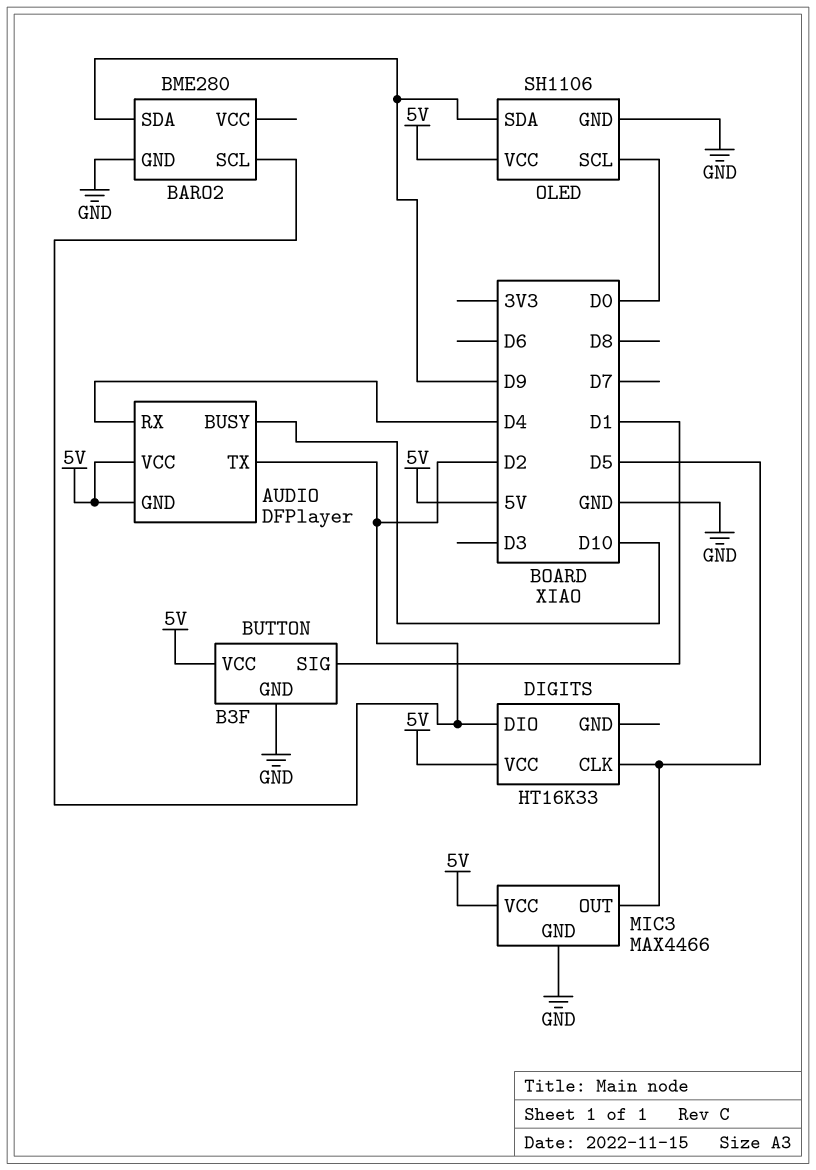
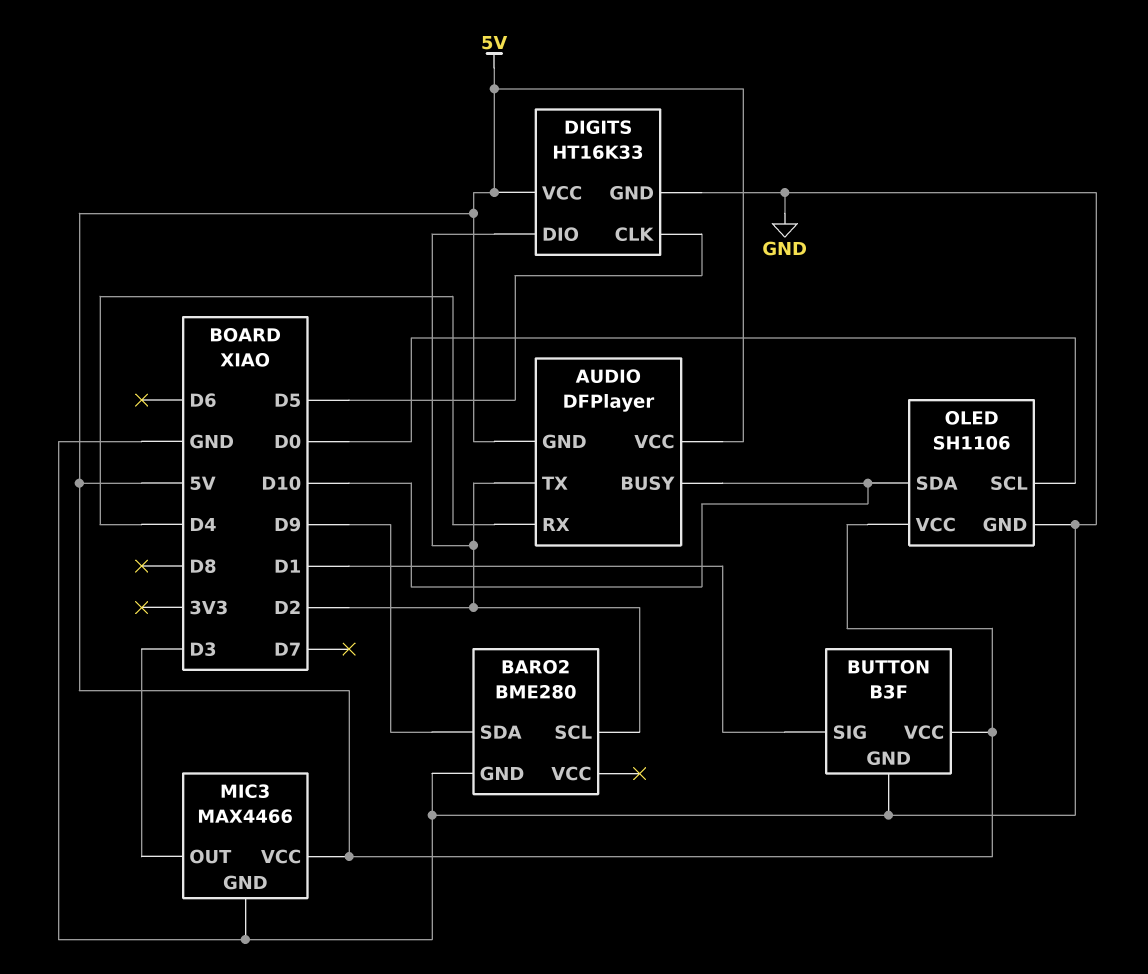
DIGITS pin GND: none -> GND
MIC3 pin OUT: D5 -> D3
OLED pin SDA: D9 -> D10

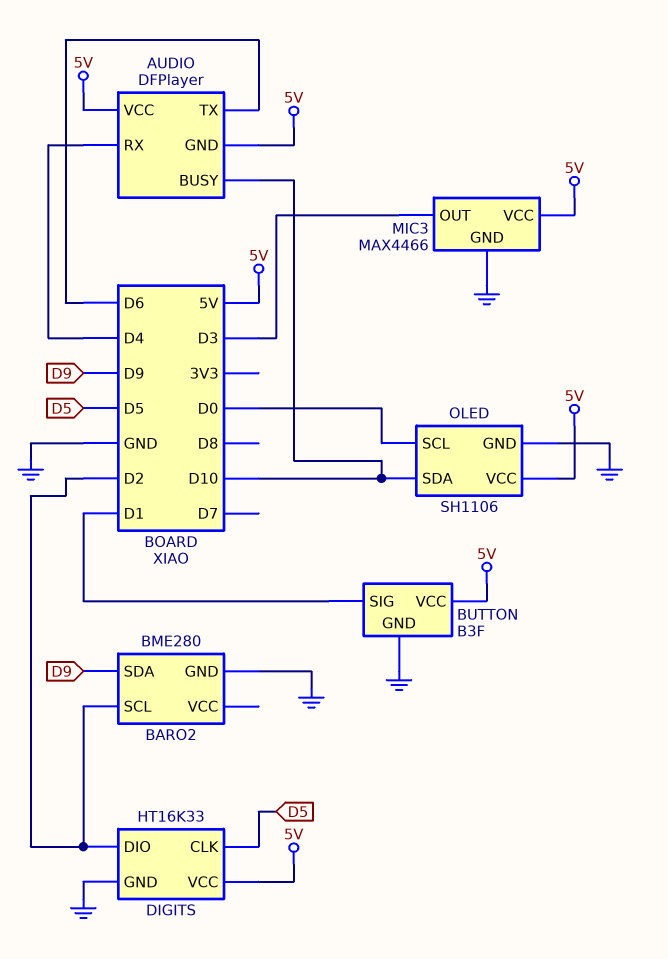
AUDIO pin TX: D2 -> D6

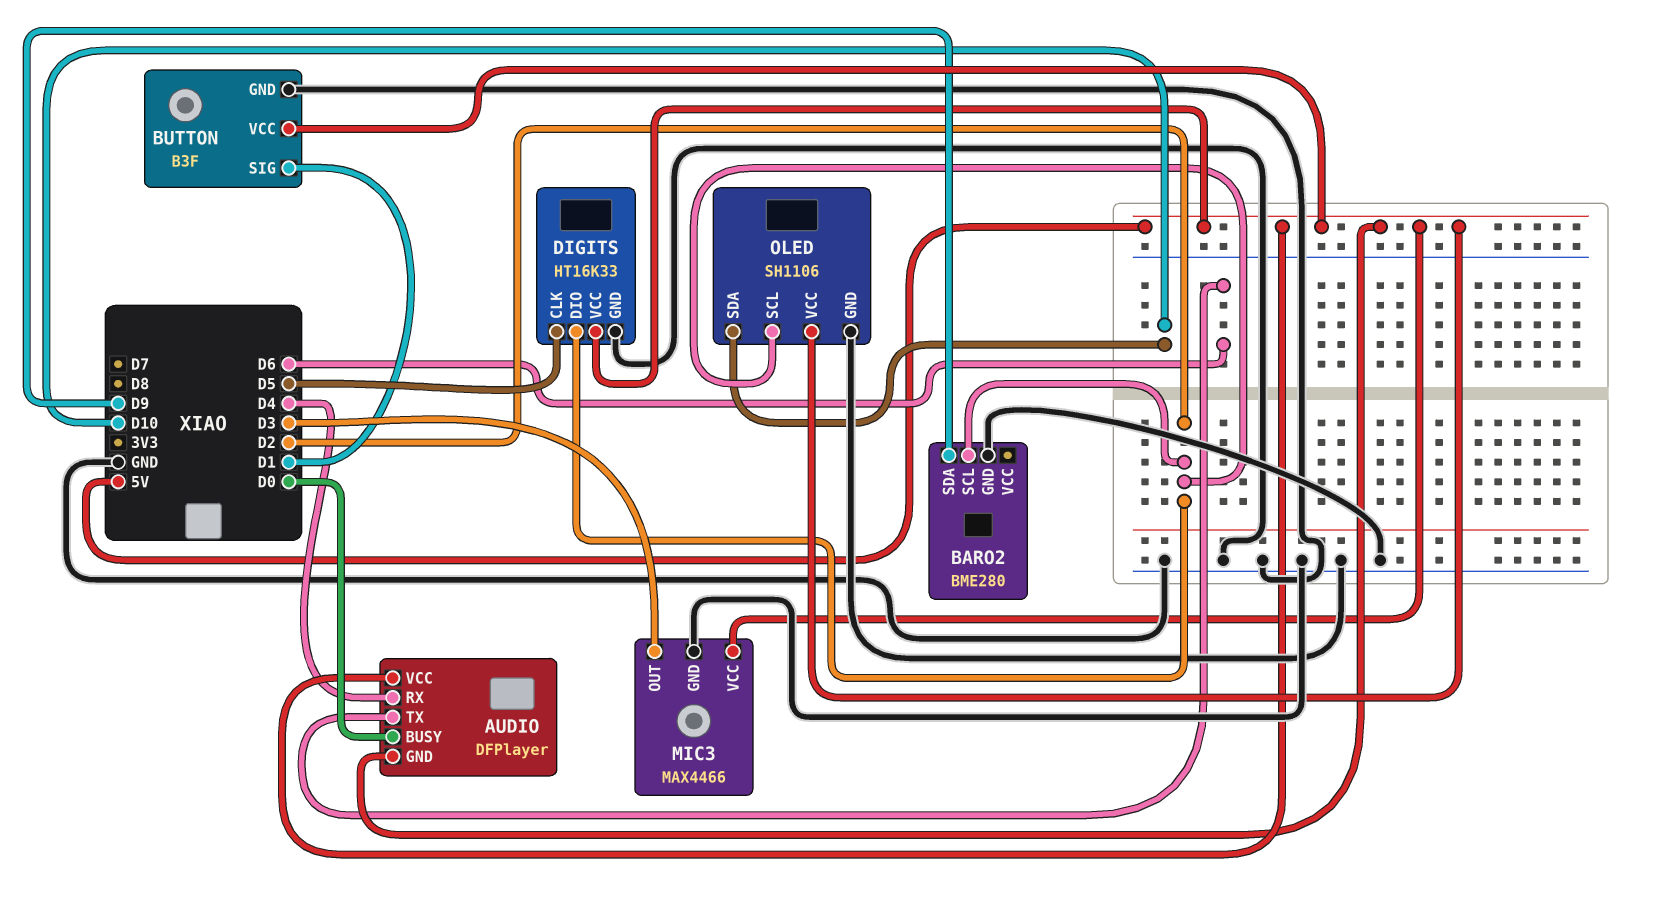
AUDIO pin BUSY: D10 -> D0
OLED pin SCL: D0 -> D2

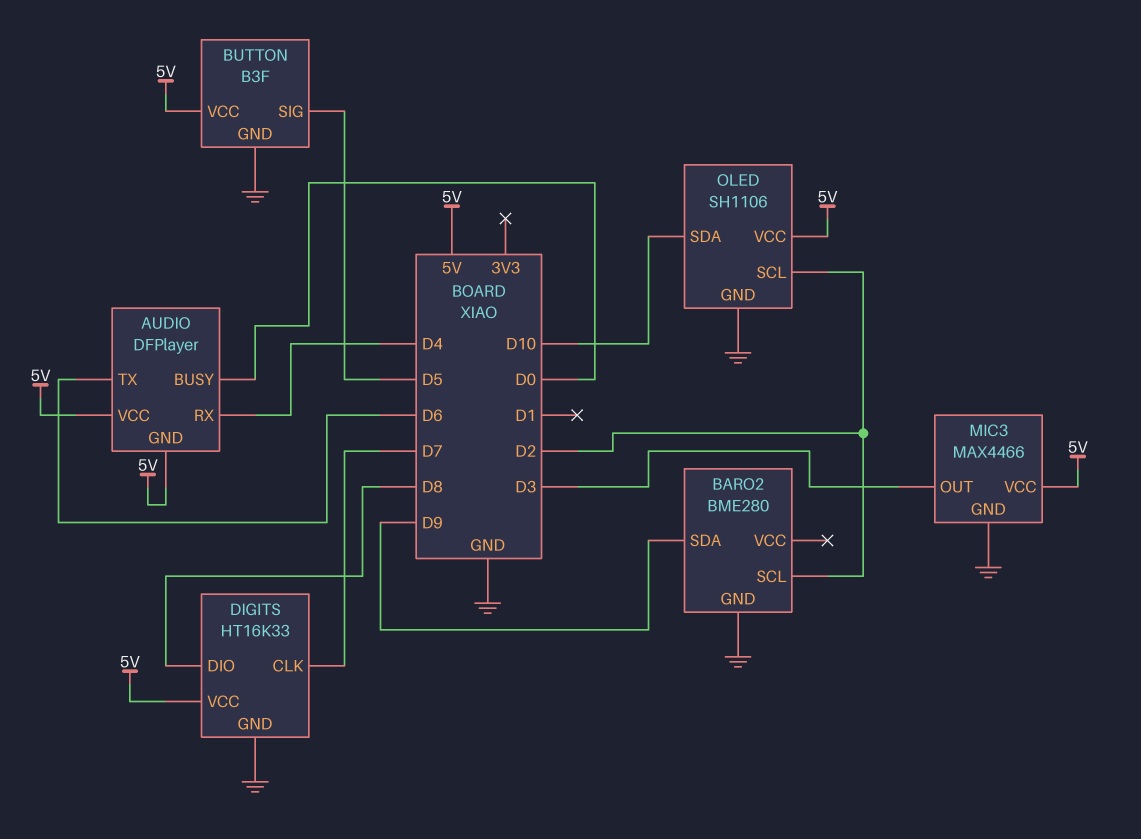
BUTTON pin SIG: D1 -> D5
DIGITS pin CLK: D5 -> D7
DIGITS pin DIO: D2 -> D8

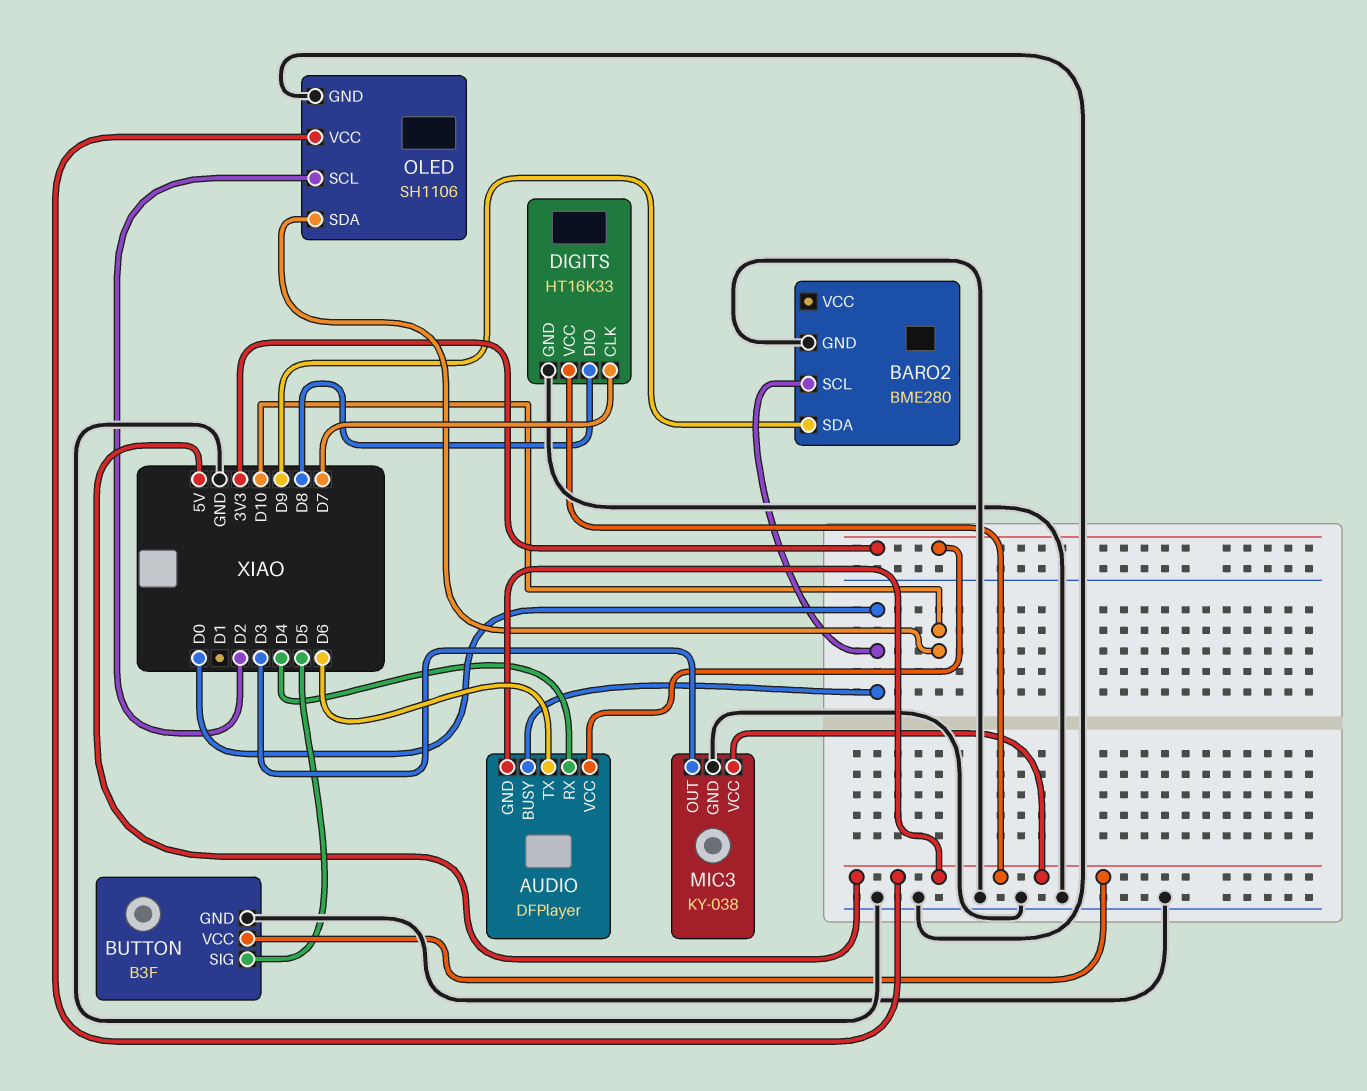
AUDIO pin VCC: 5V -> 3V3
BARO2 pin SCL: D2 -> D0
MIC3: MAX4466 -> KY-038

